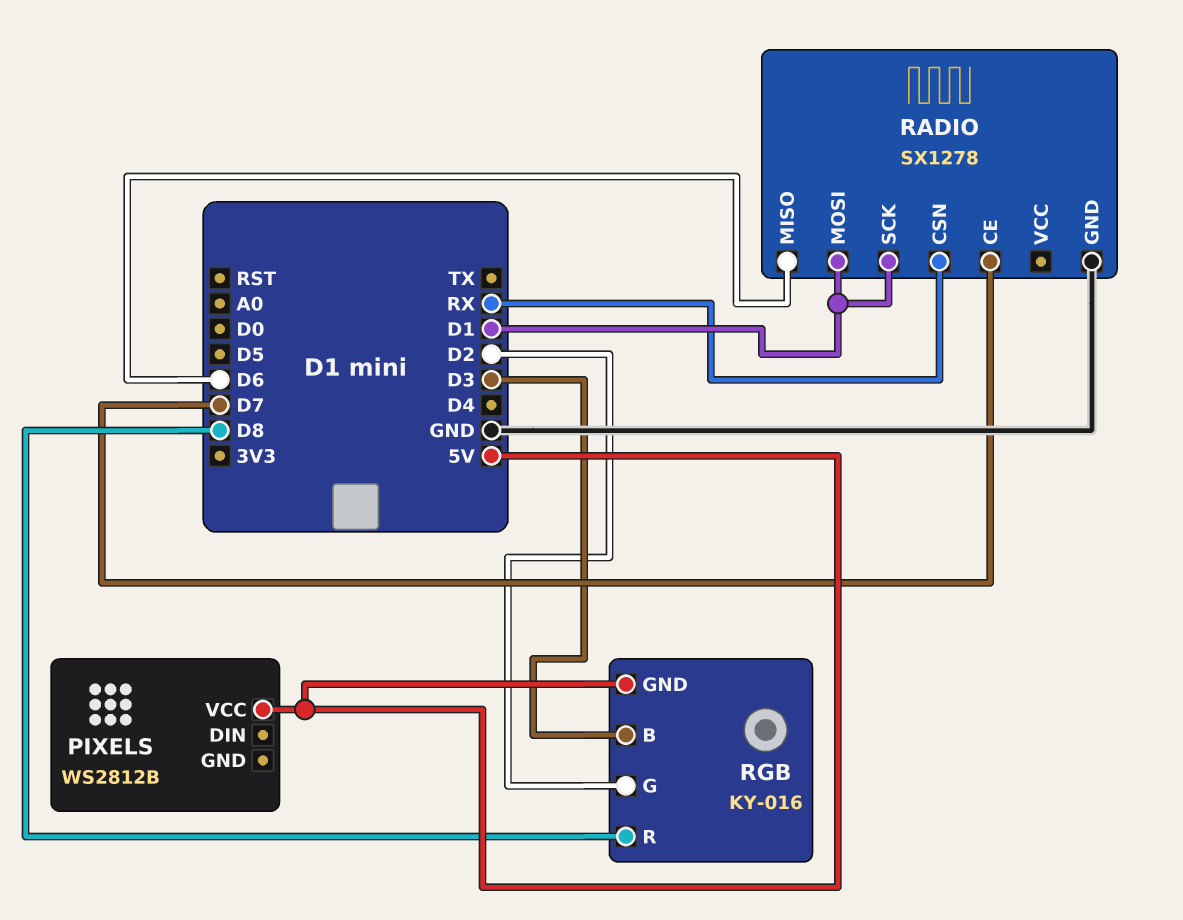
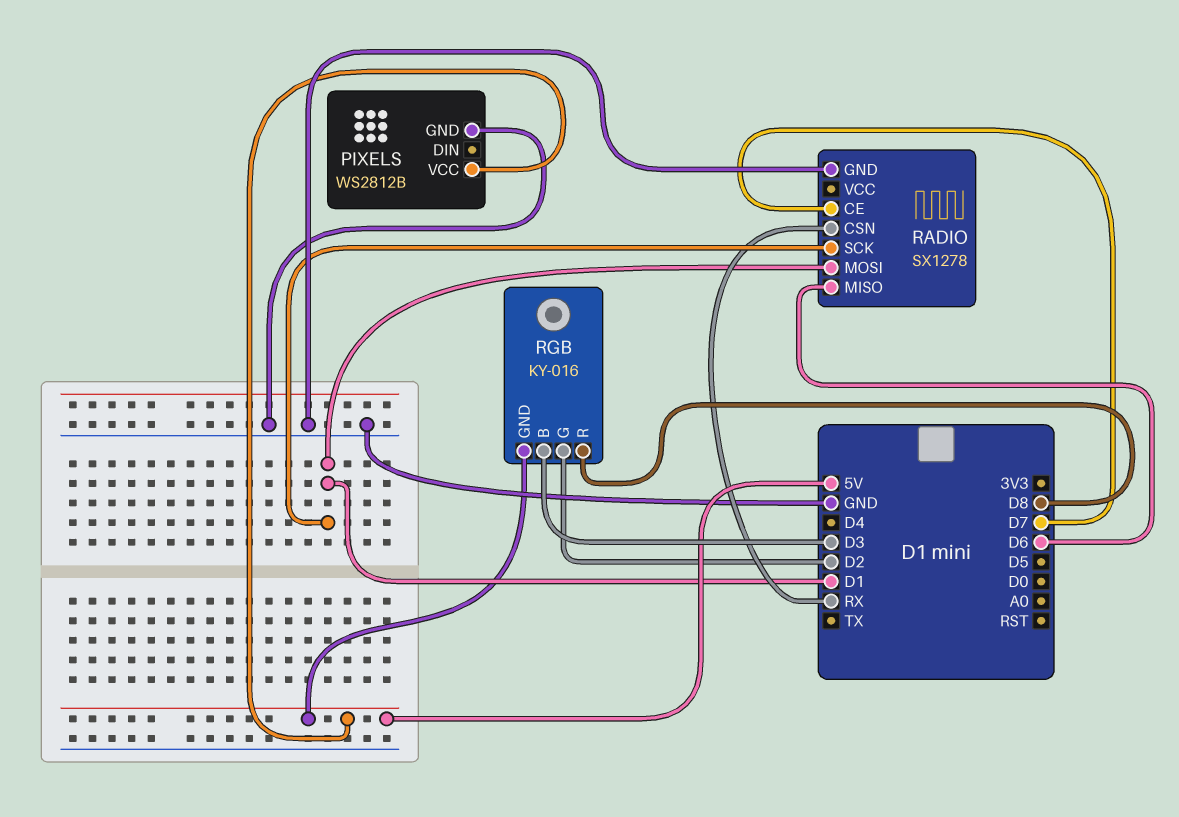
PIXELS pin GND: none -> GND

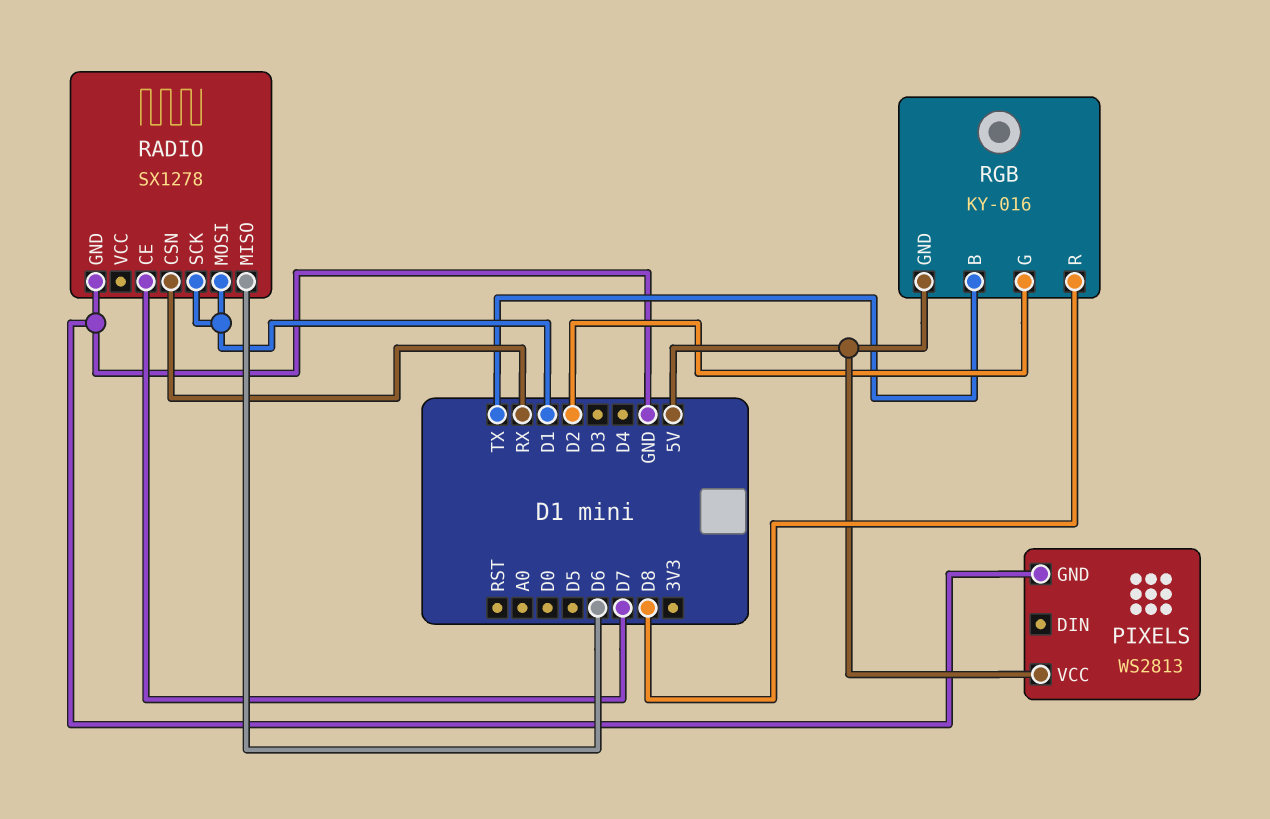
PIXELS: WS2812B -> WS2813
RGB pin B: D3 -> TX

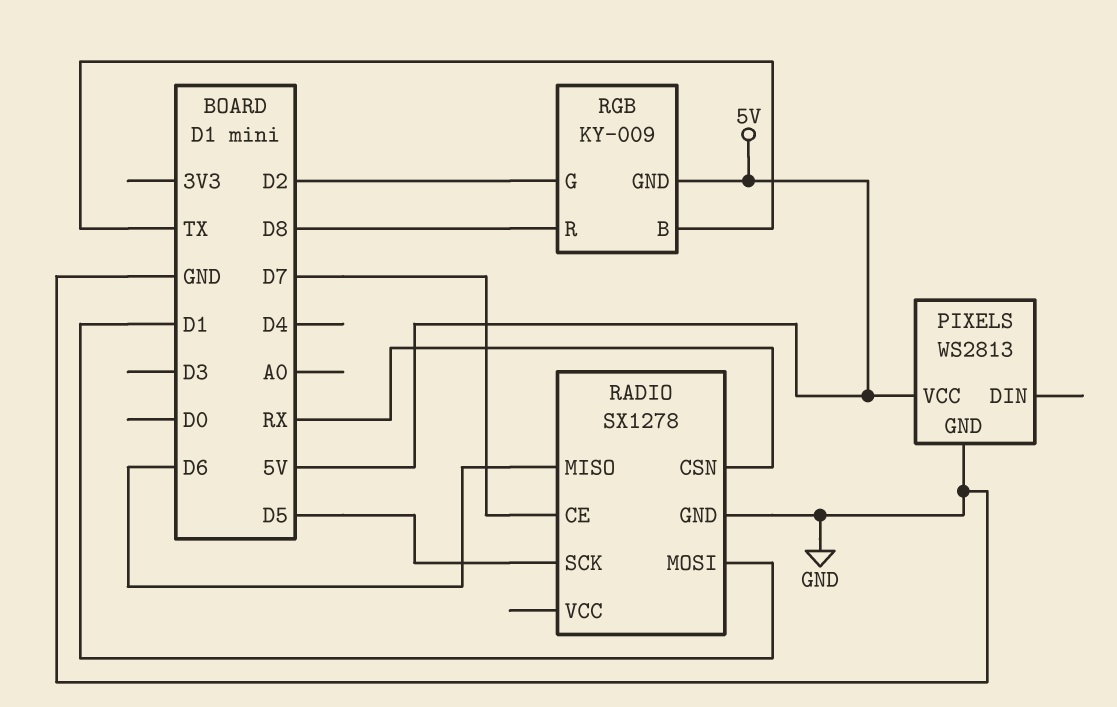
RADIO pin SCK: D1 -> D5
RGB: KY-016 -> KY-009

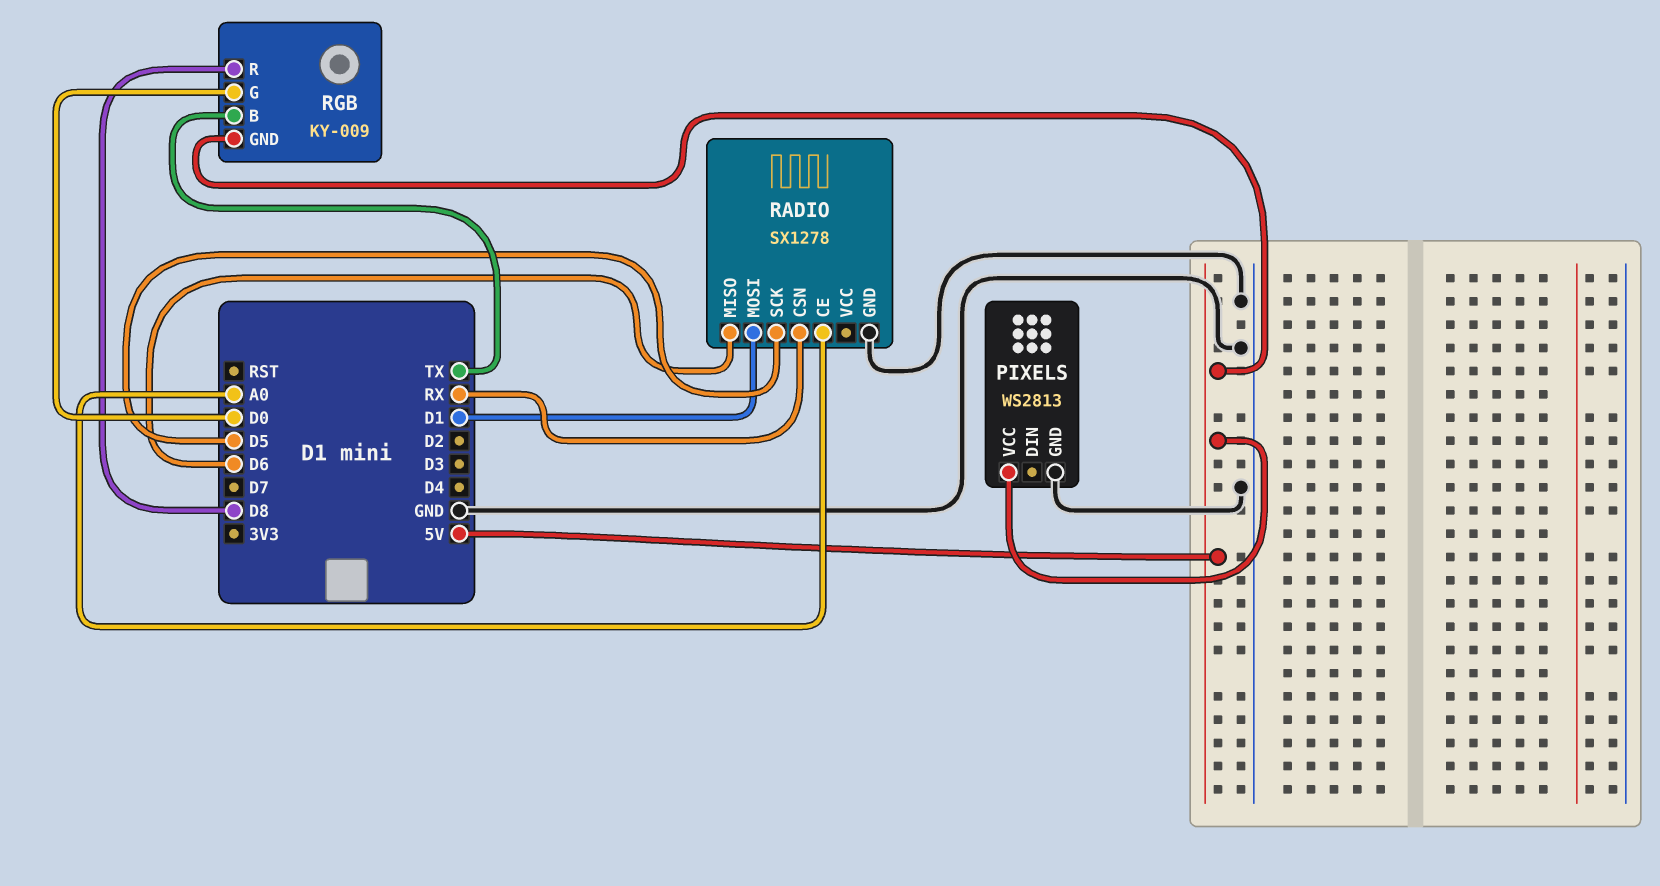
RADIO pin CE: D7 -> A0
RGB pin G: D2 -> D0

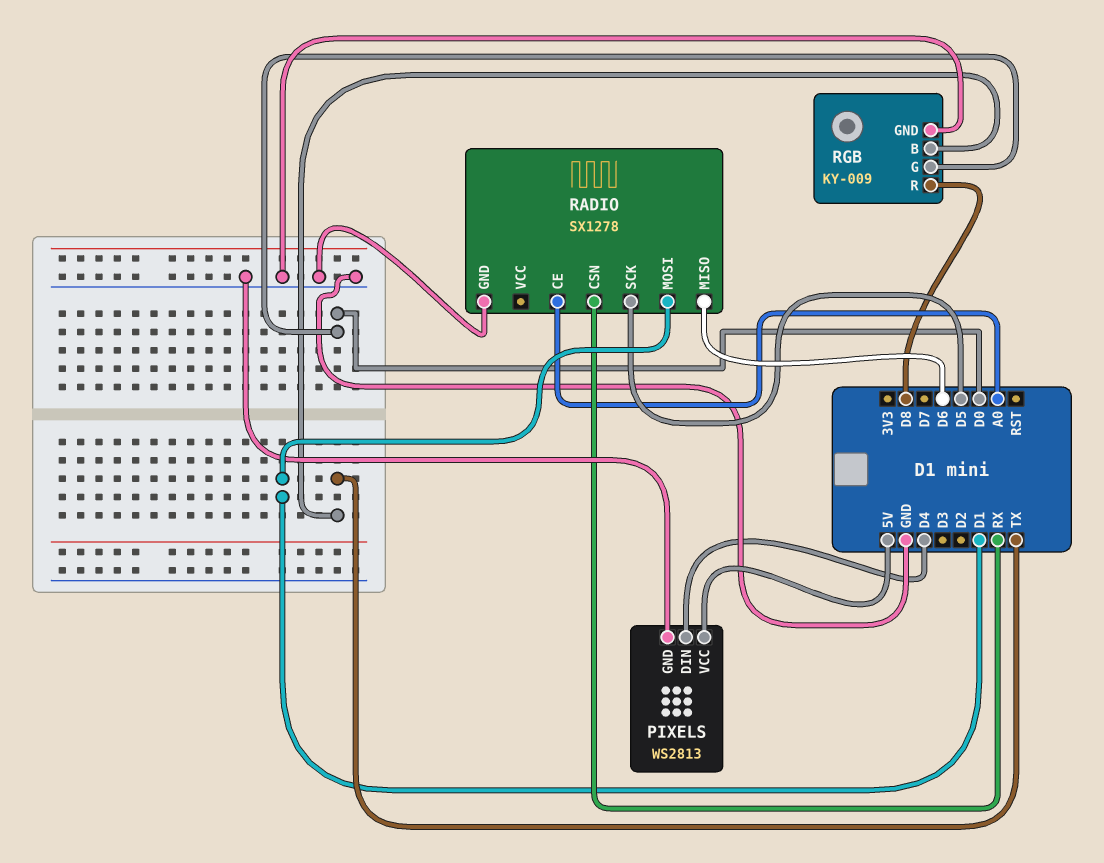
PIXELS pin DIN: none -> D4
RGB pin GND: 5V -> GND

